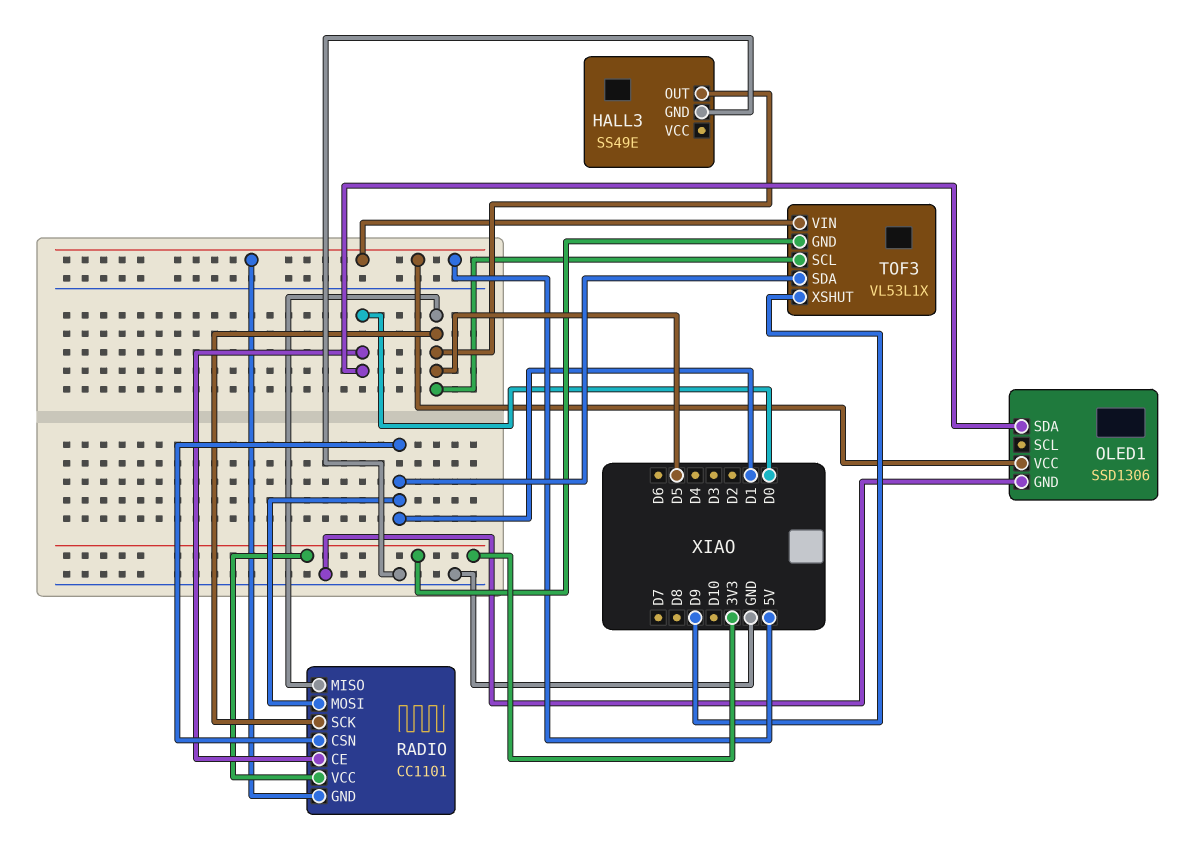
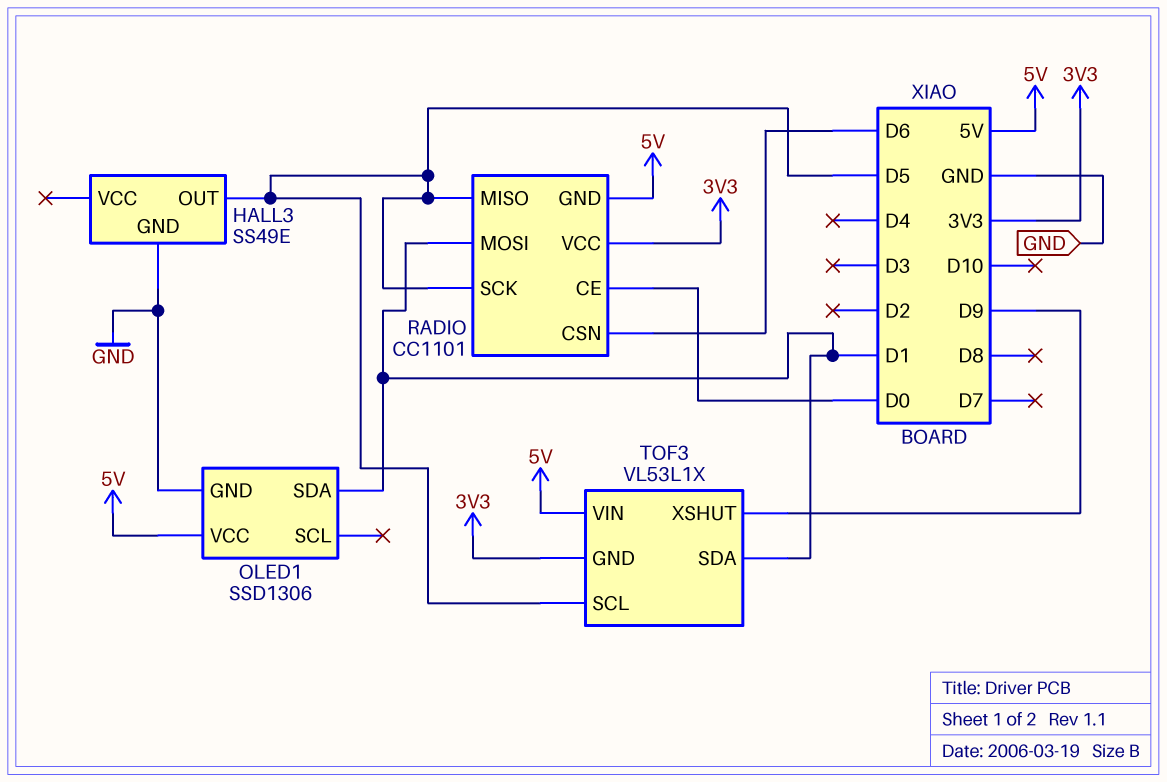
OLED1 pin SDA: D0 -> D1
RADIO pin CSN: D1 -> D6

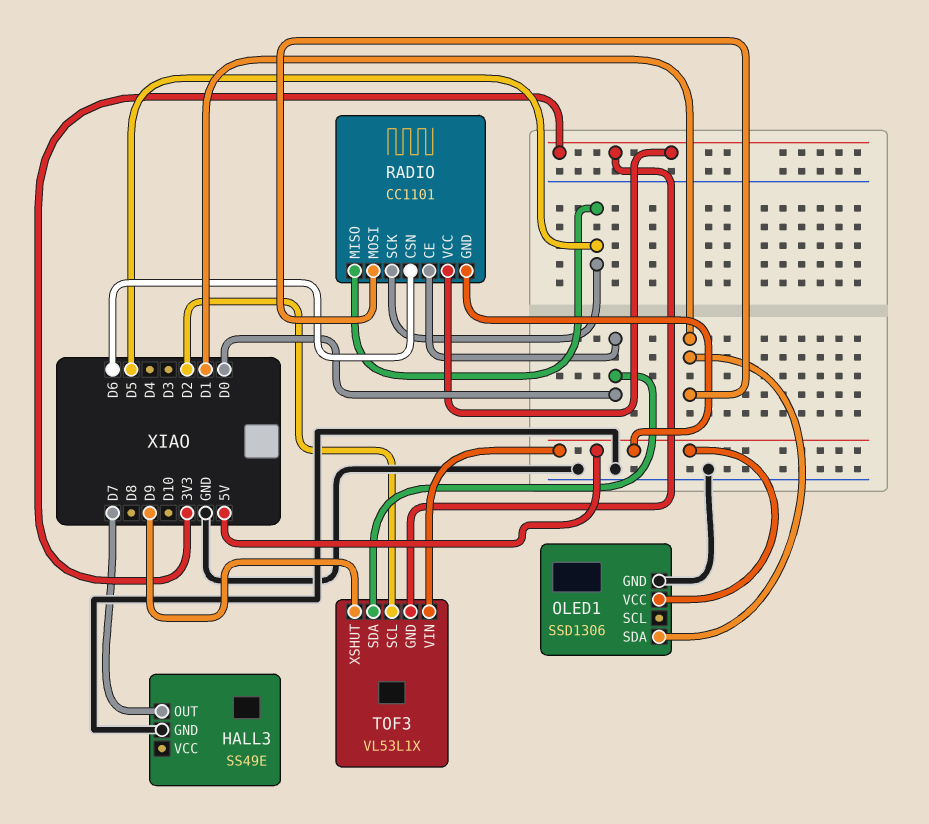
HALL3 pin OUT: D5 -> D7
TOF3 pin SCL: D5 -> D2
TOF3 pin SDA: D1 -> D0

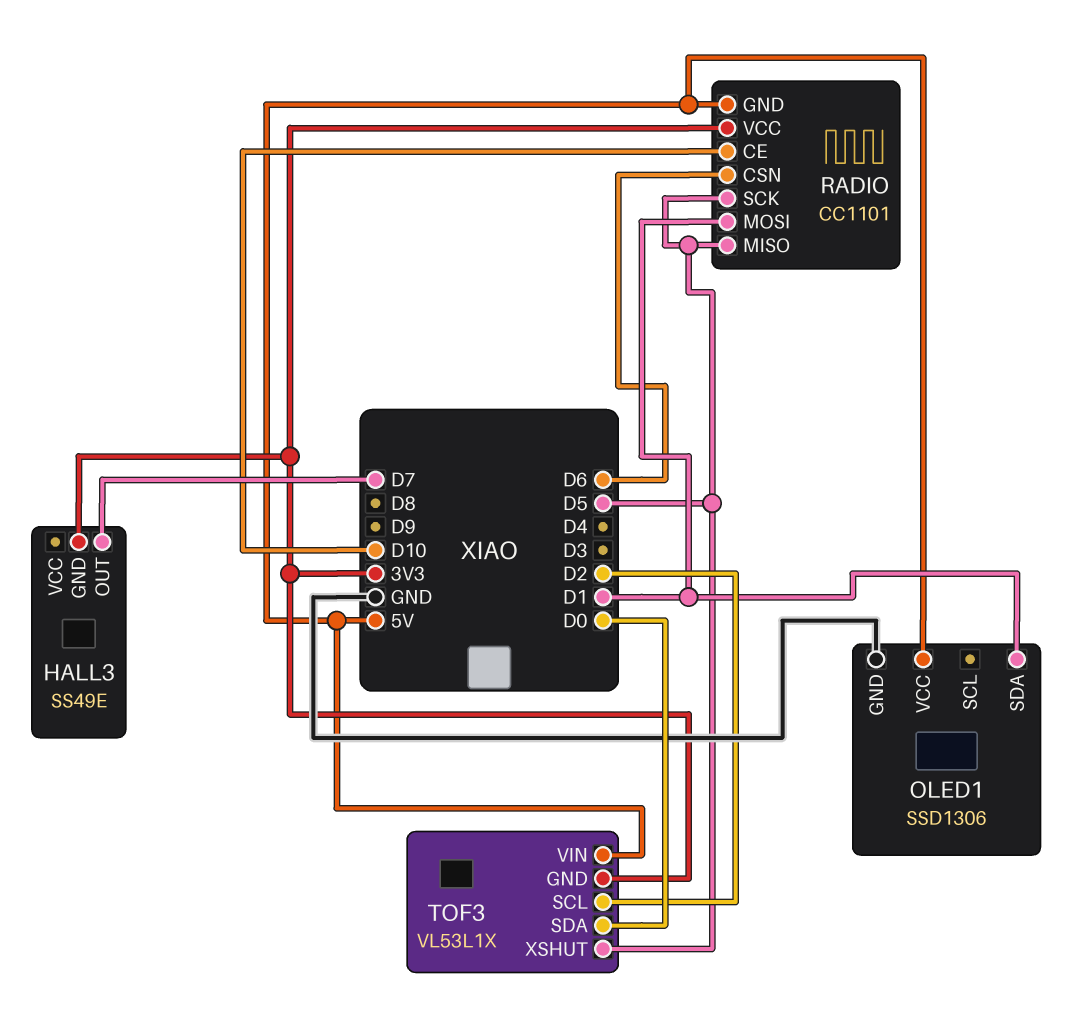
HALL3 pin GND: GND -> 3V3
RADIO pin CE: D0 -> D10
TOF3 pin XSHUT: D9 -> D5

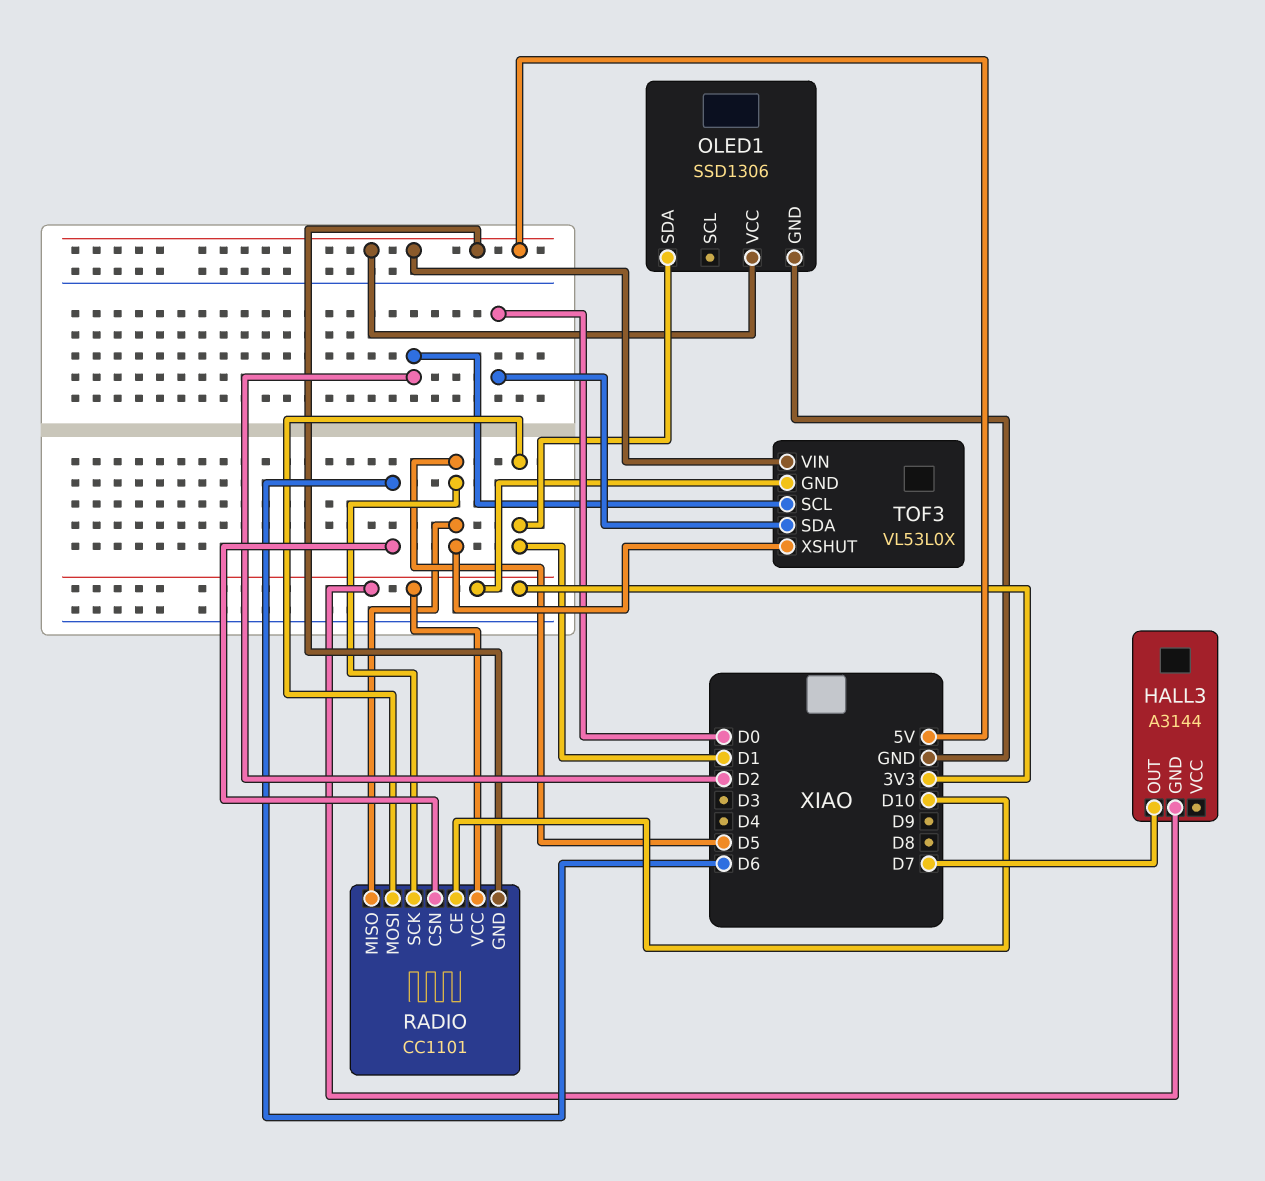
HALL3: SS49E -> A3144
TOF3: VL53L1X -> VL53L0X

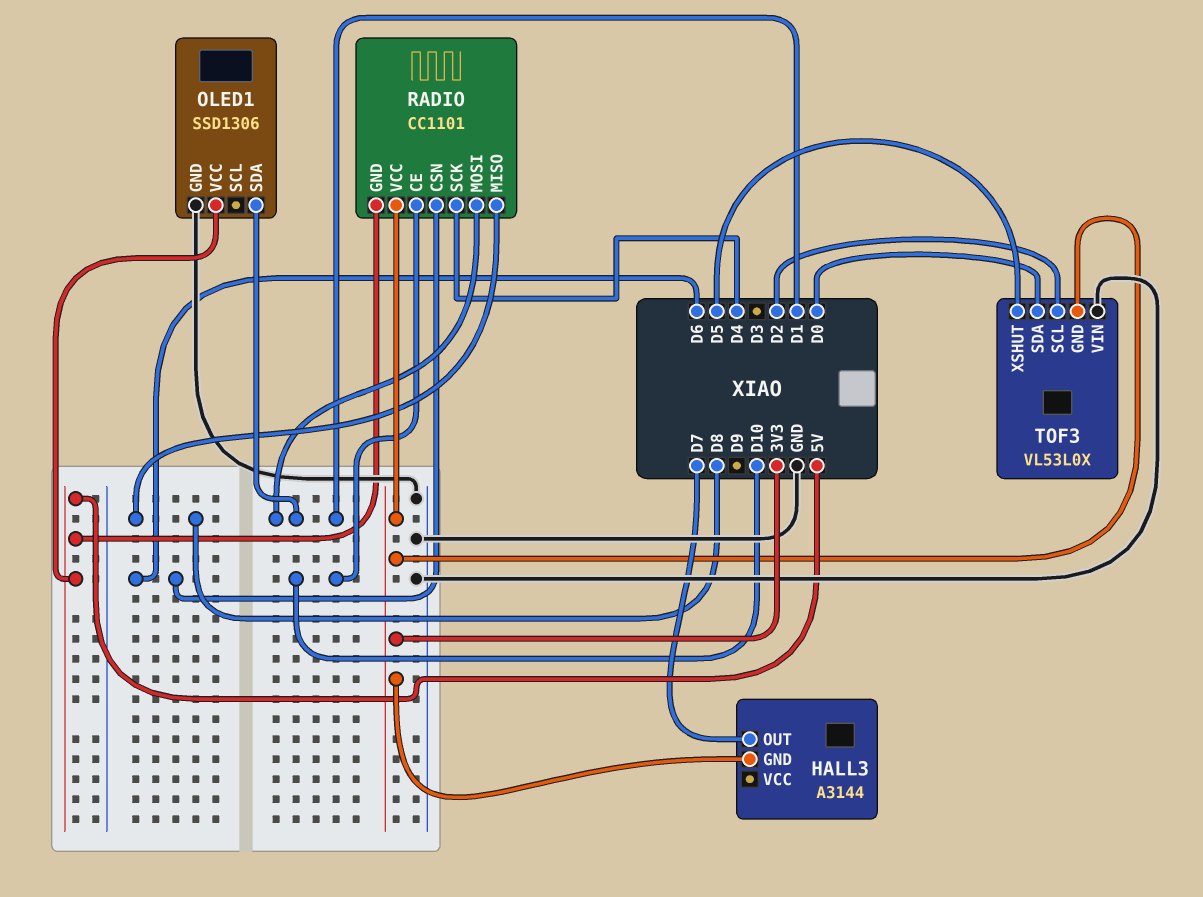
RADIO pin MISO: D5 -> D8
RADIO pin SCK: D5 -> D4
TOF3 pin VIN: 5V -> GND

